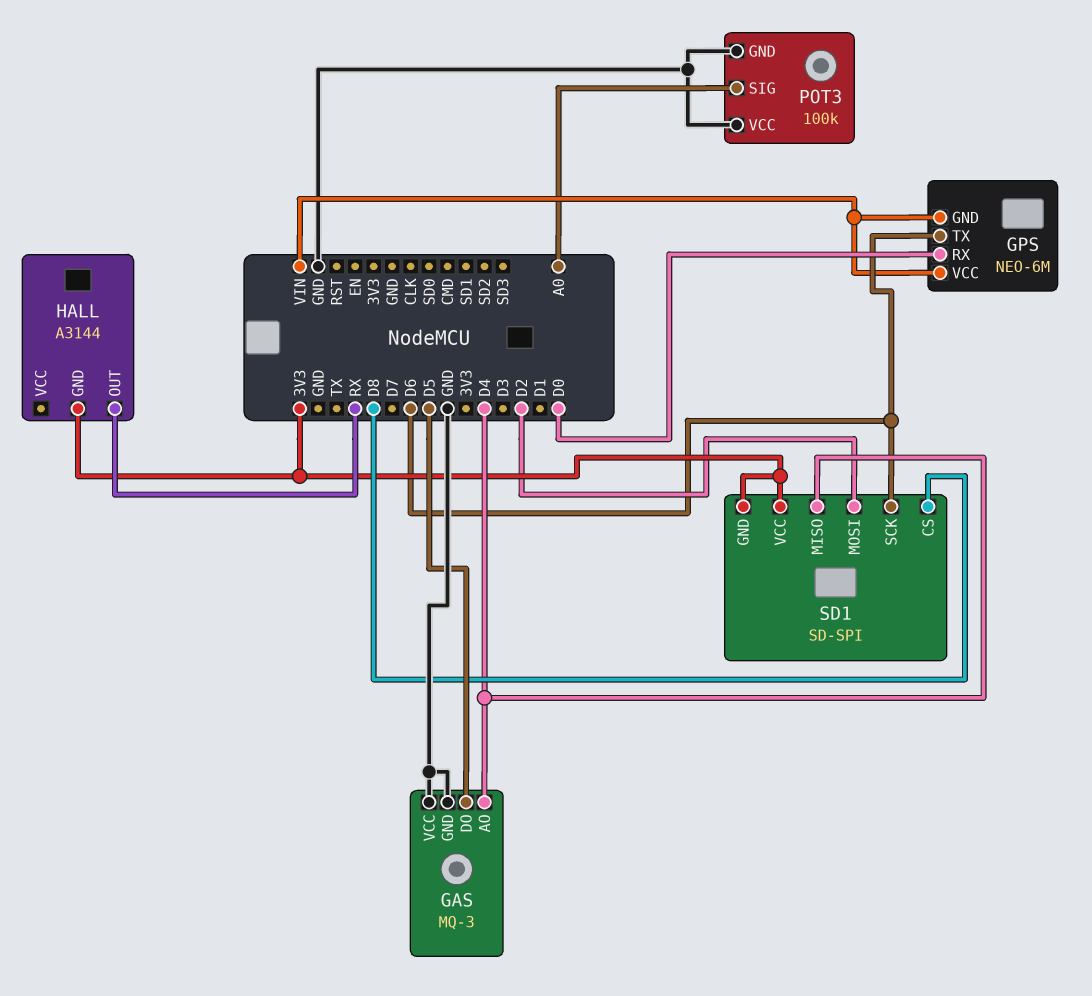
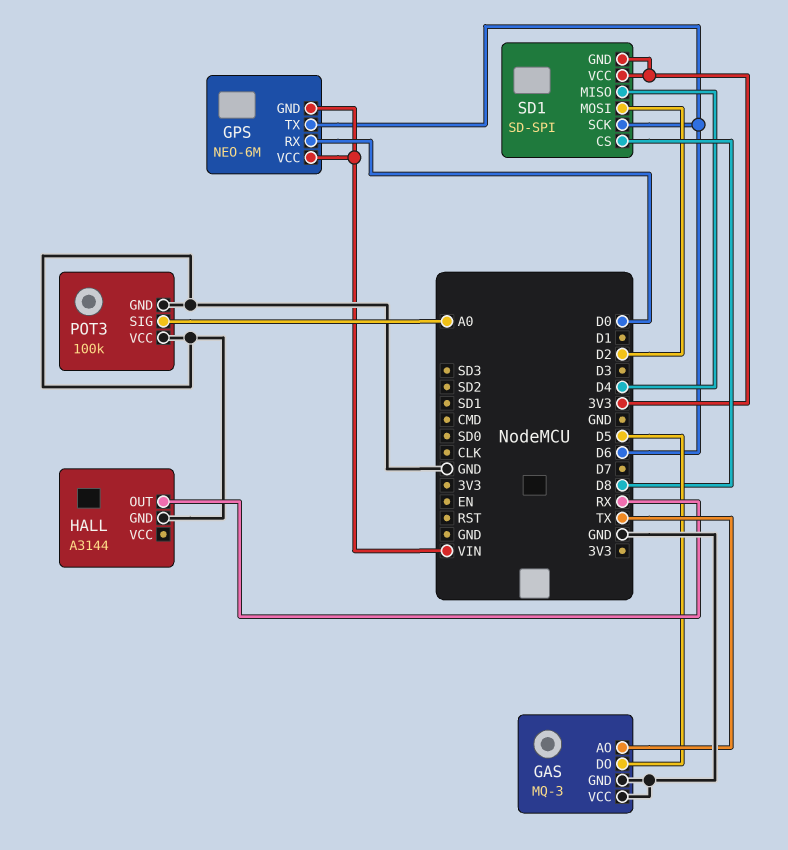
GAS pin AO: D4 -> TX
HALL pin GND: 3V3 -> GND

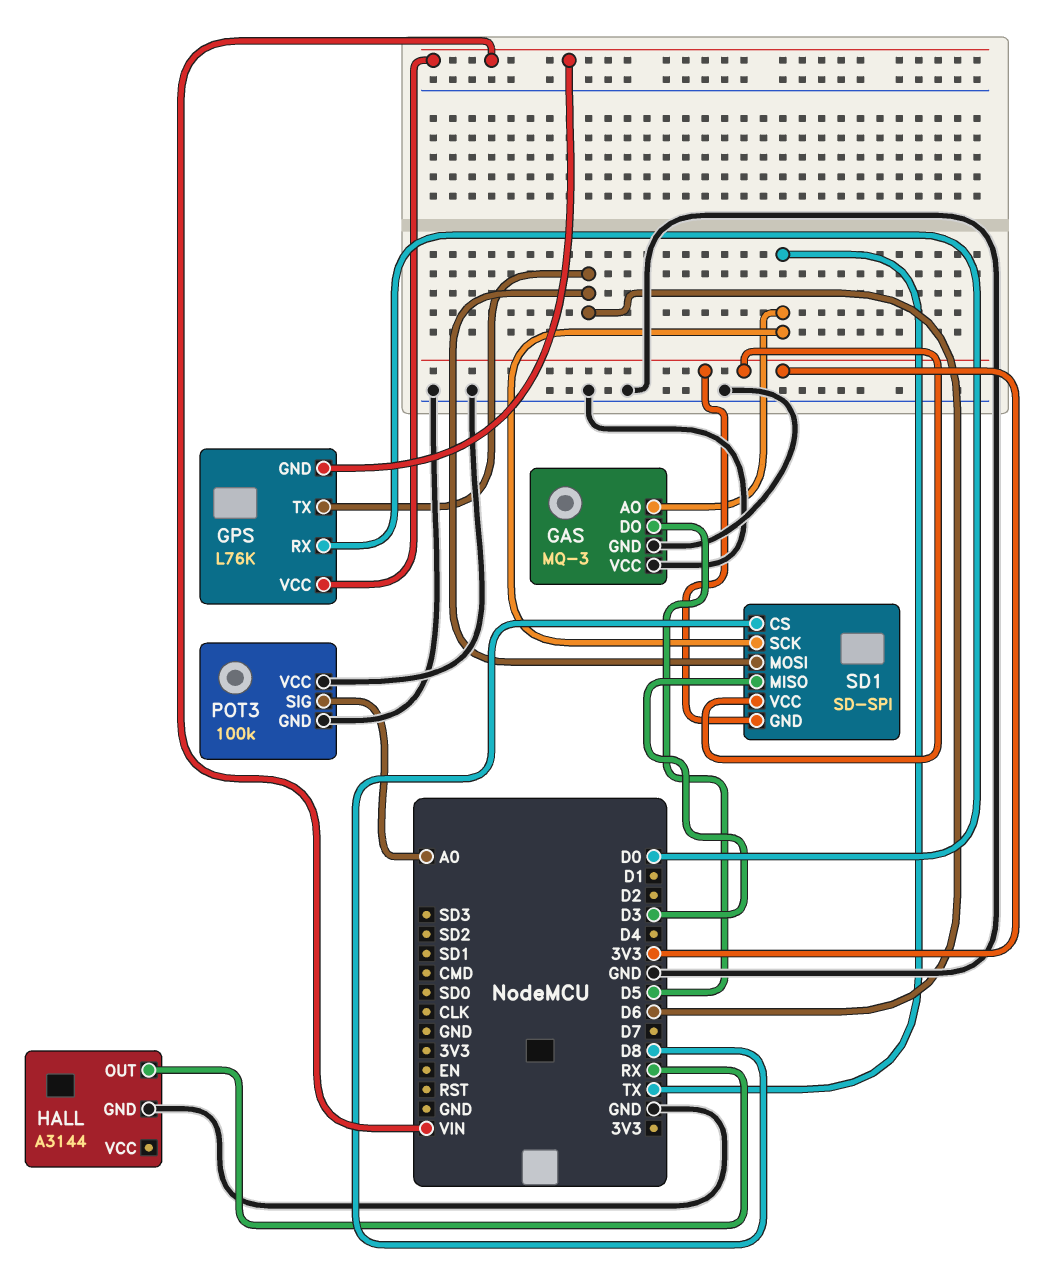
GPS: NEO-6M -> L76K
SD1 pin MISO: D4 -> D3
SD1 pin MOSI: D2 -> D6
SD1 pin SCK: D6 -> TX

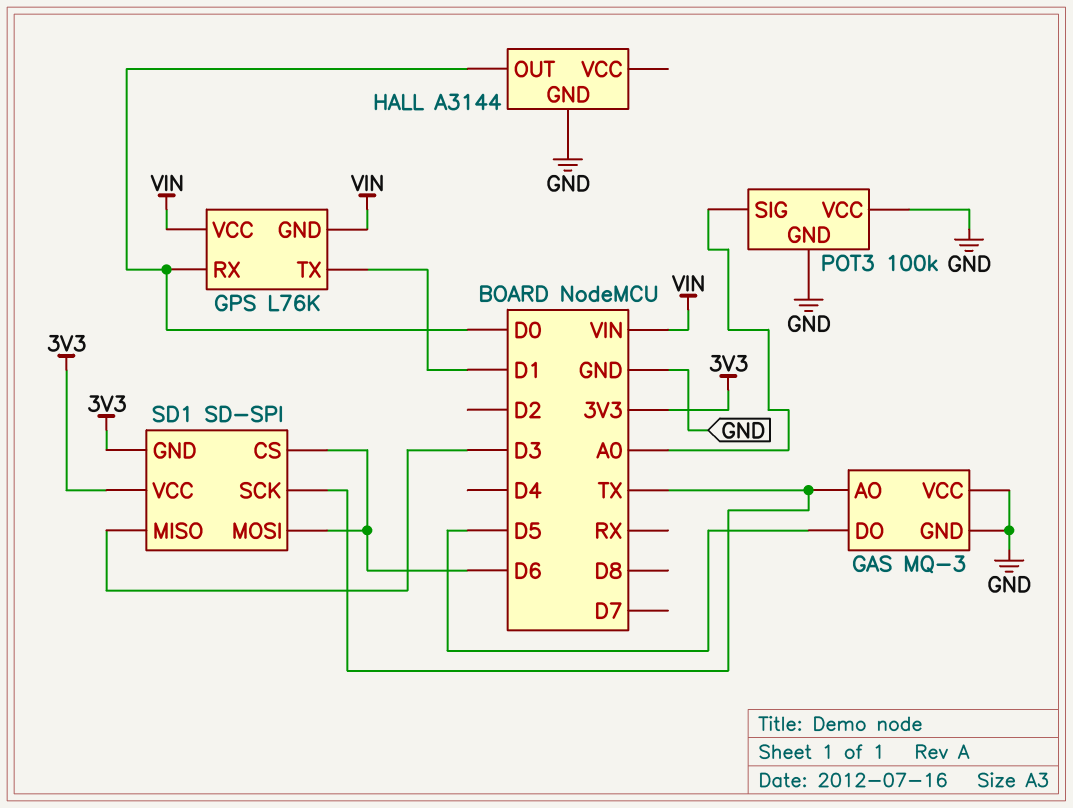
GPS pin TX: D6 -> D1
HALL pin OUT: RX -> D0
SD1 pin CS: D8 -> D6

